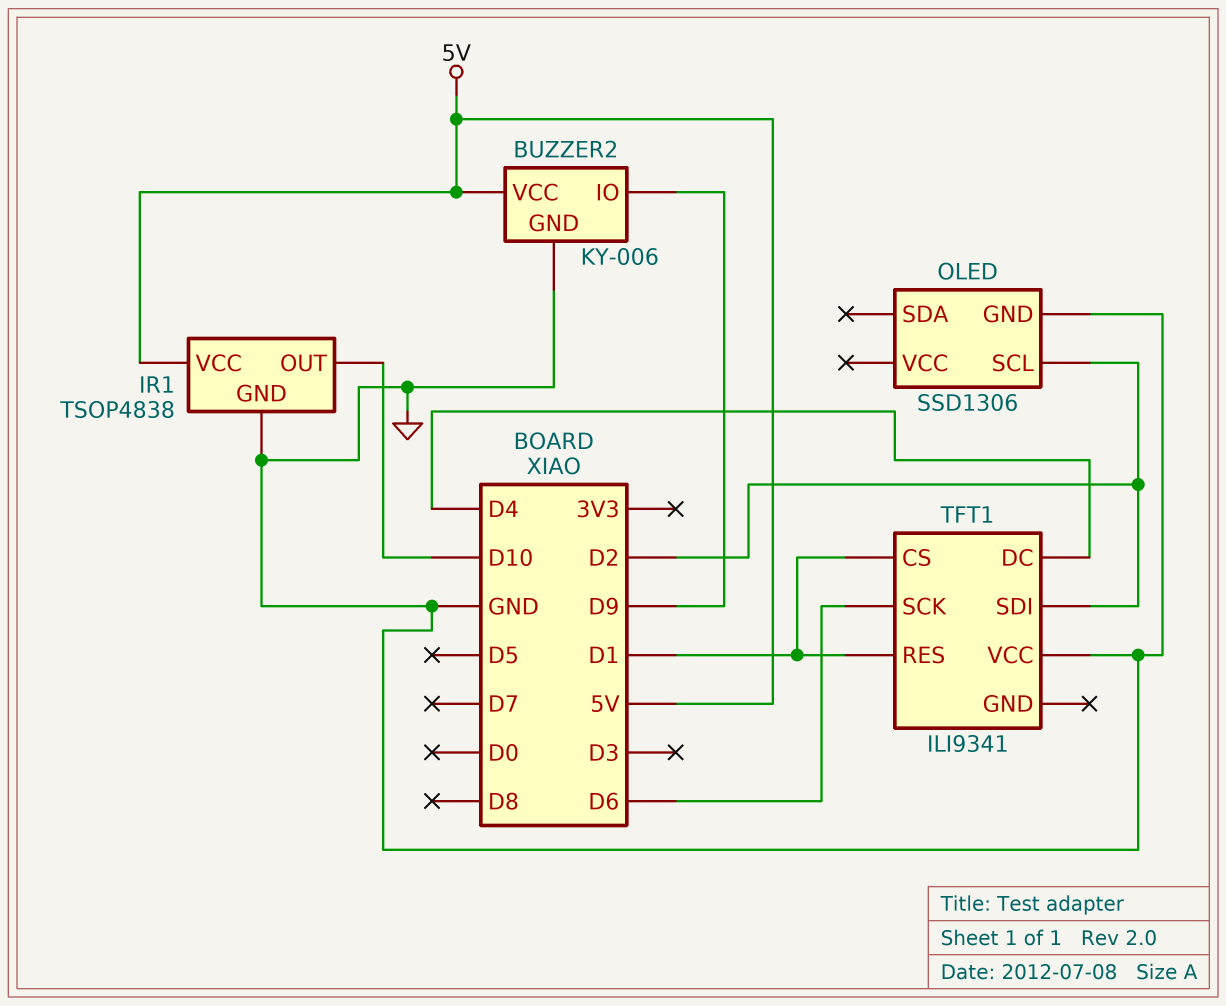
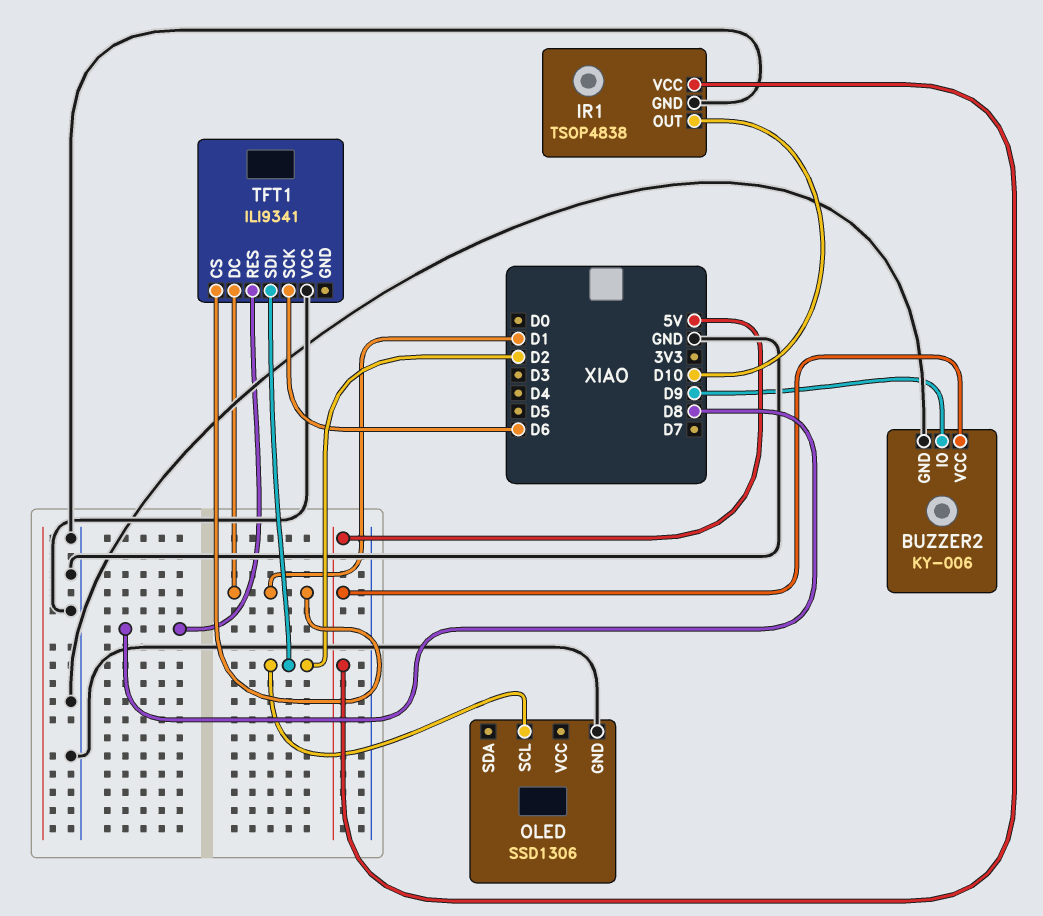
TFT1 pin DC: D4 -> D1
TFT1 pin RES: D1 -> D8

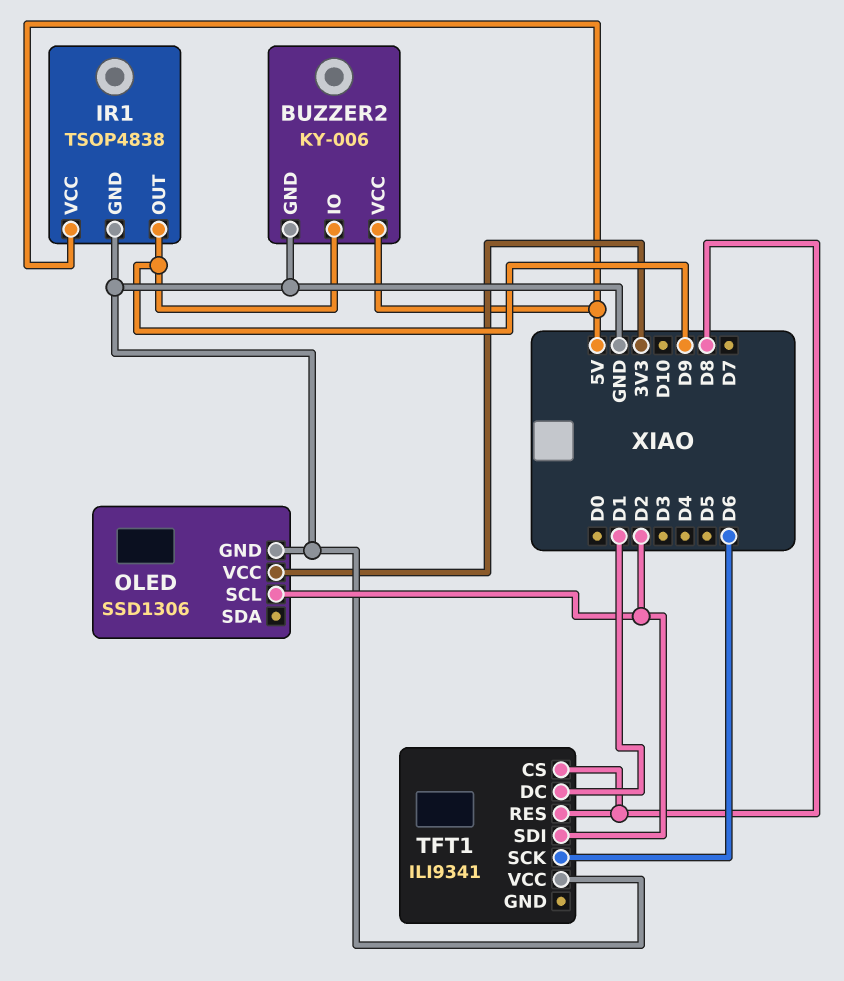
IR1 pin OUT: D10 -> D9
OLED pin VCC: none -> 3V3
TFT1 pin CS: D1 -> D8

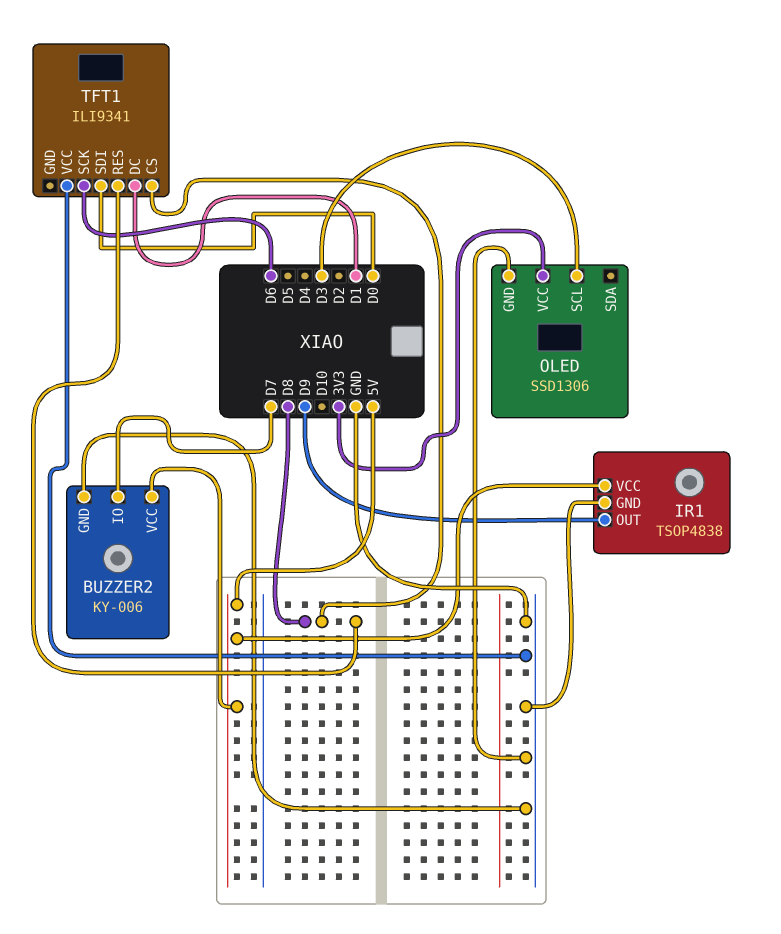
BUZZER2 pin IO: D9 -> D7
OLED pin SCL: D2 -> D3
TFT1 pin SDI: D2 -> D0

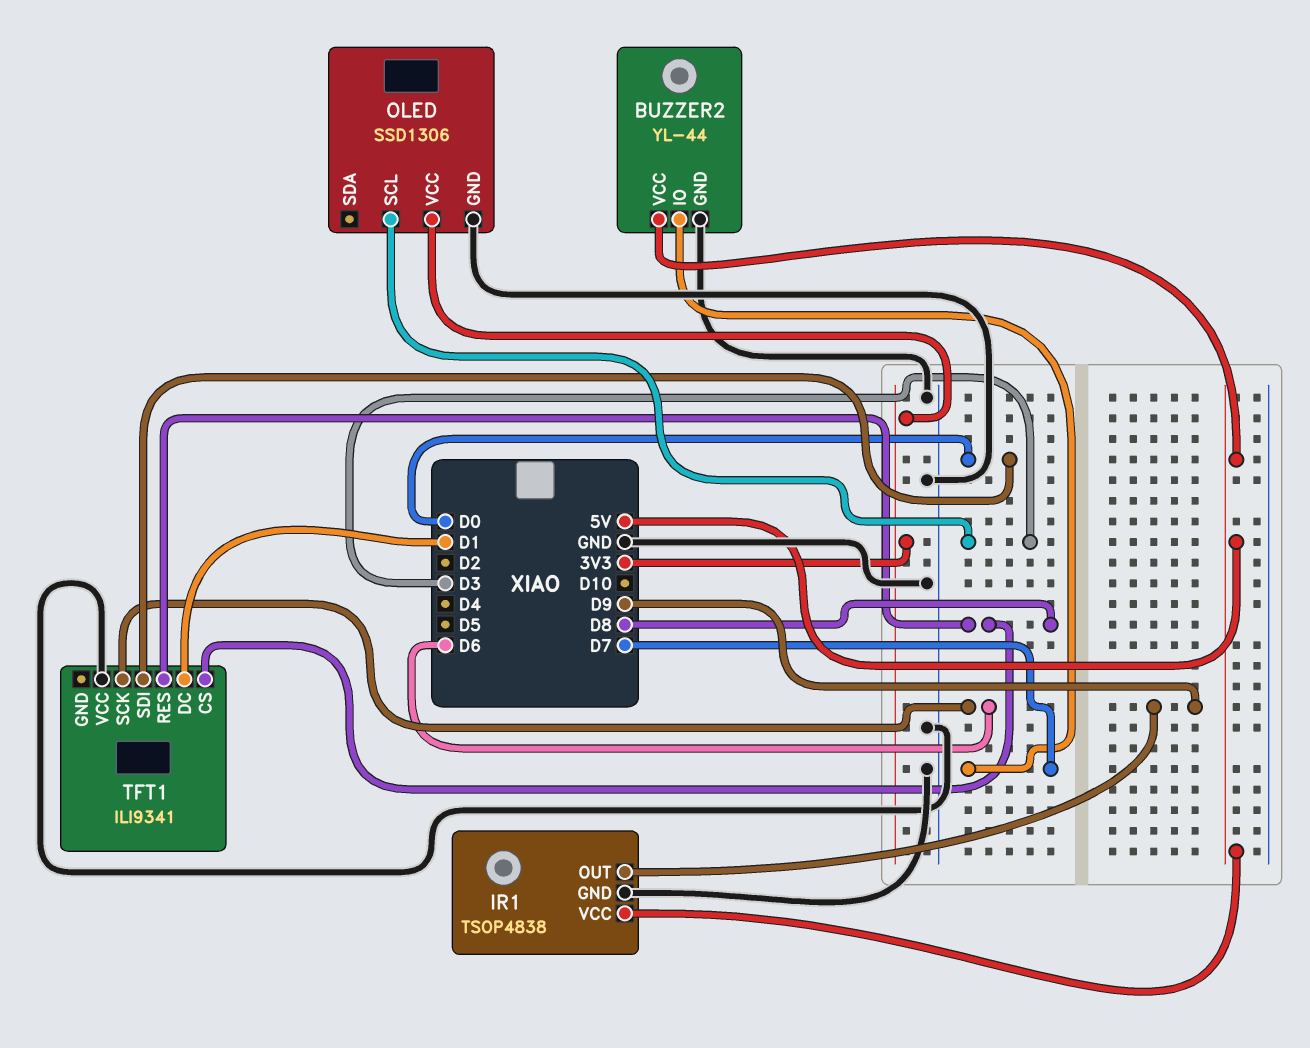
BUZZER2: KY-006 -> YL-44

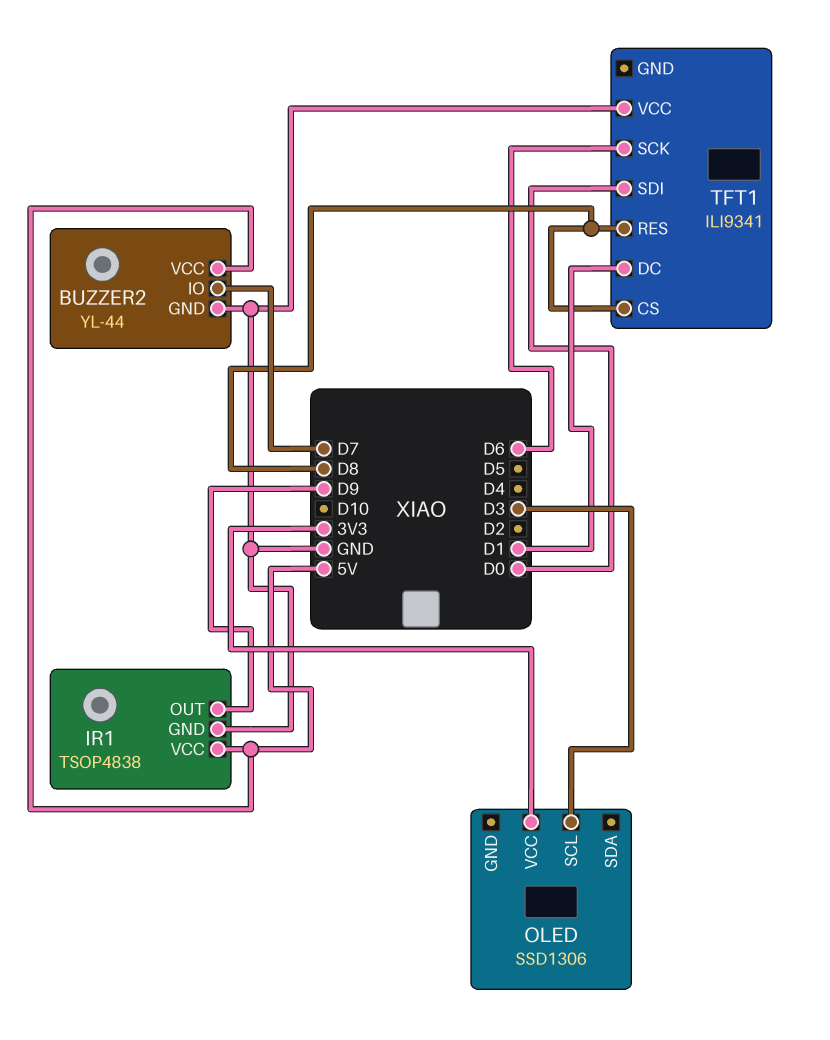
OLED pin GND: GND -> none

